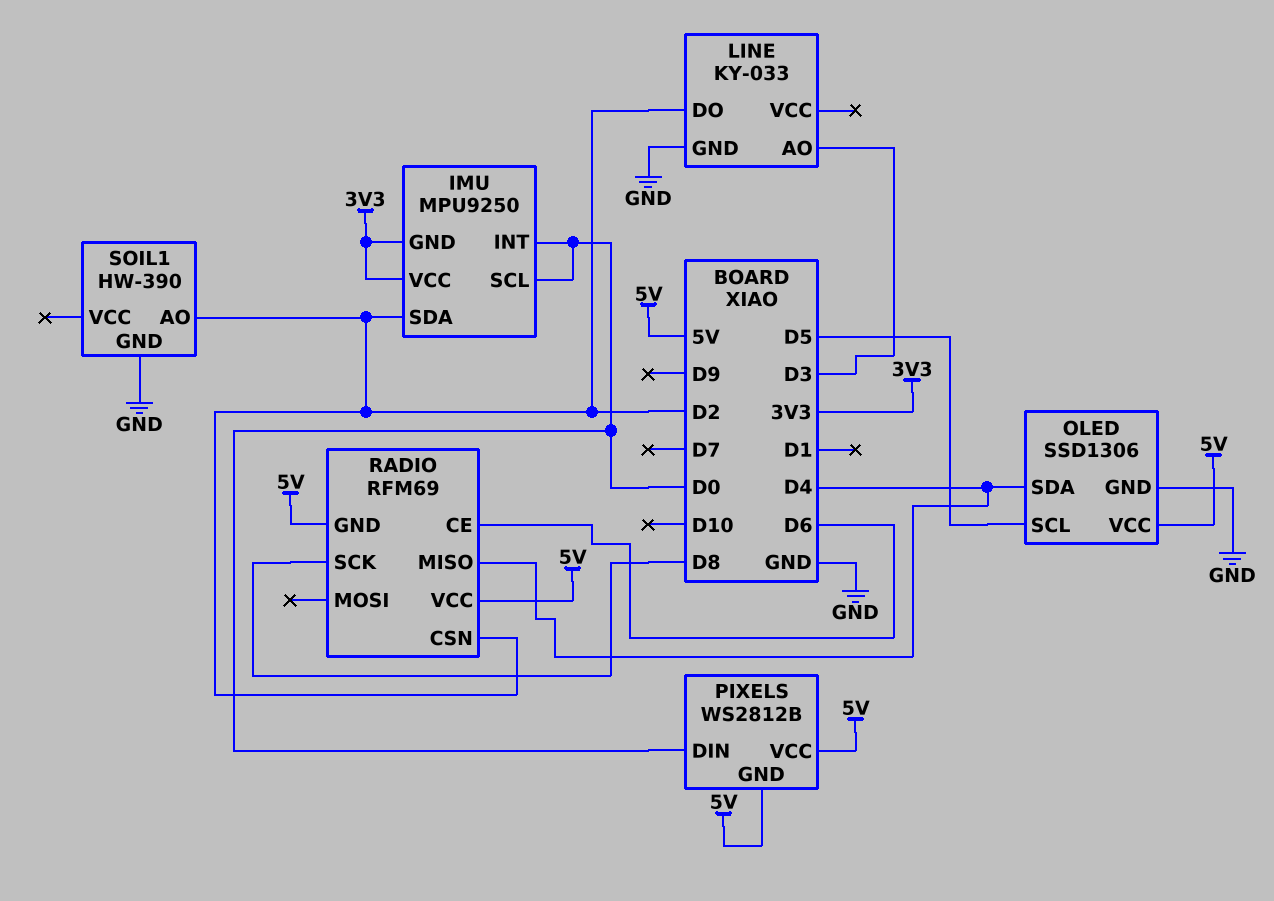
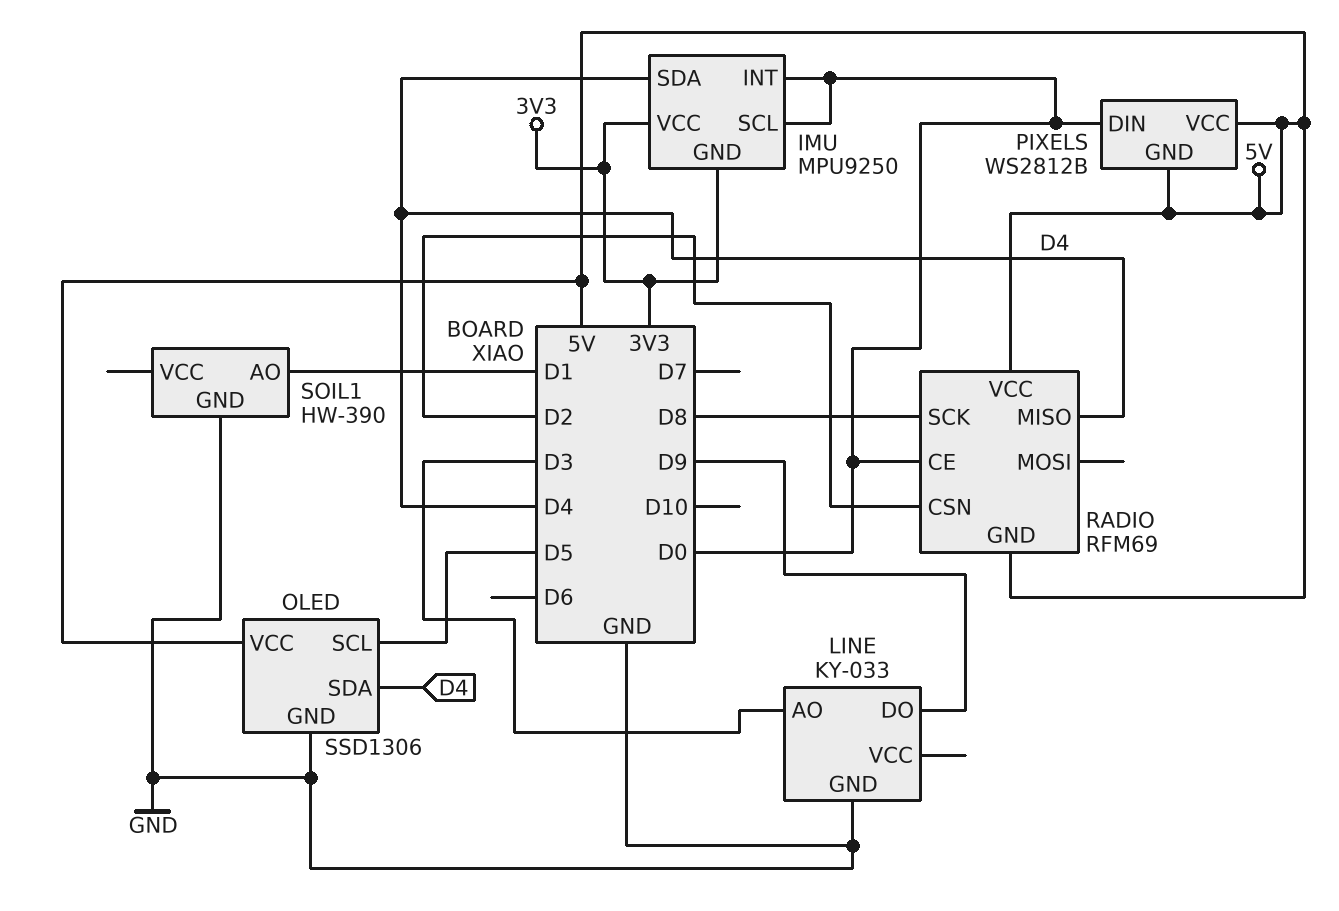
IMU pin SDA: D2 -> D4
LINE pin DO: D2 -> D9
RADIO pin CE: D6 -> D0
SOIL1 pin AO: D2 -> D1

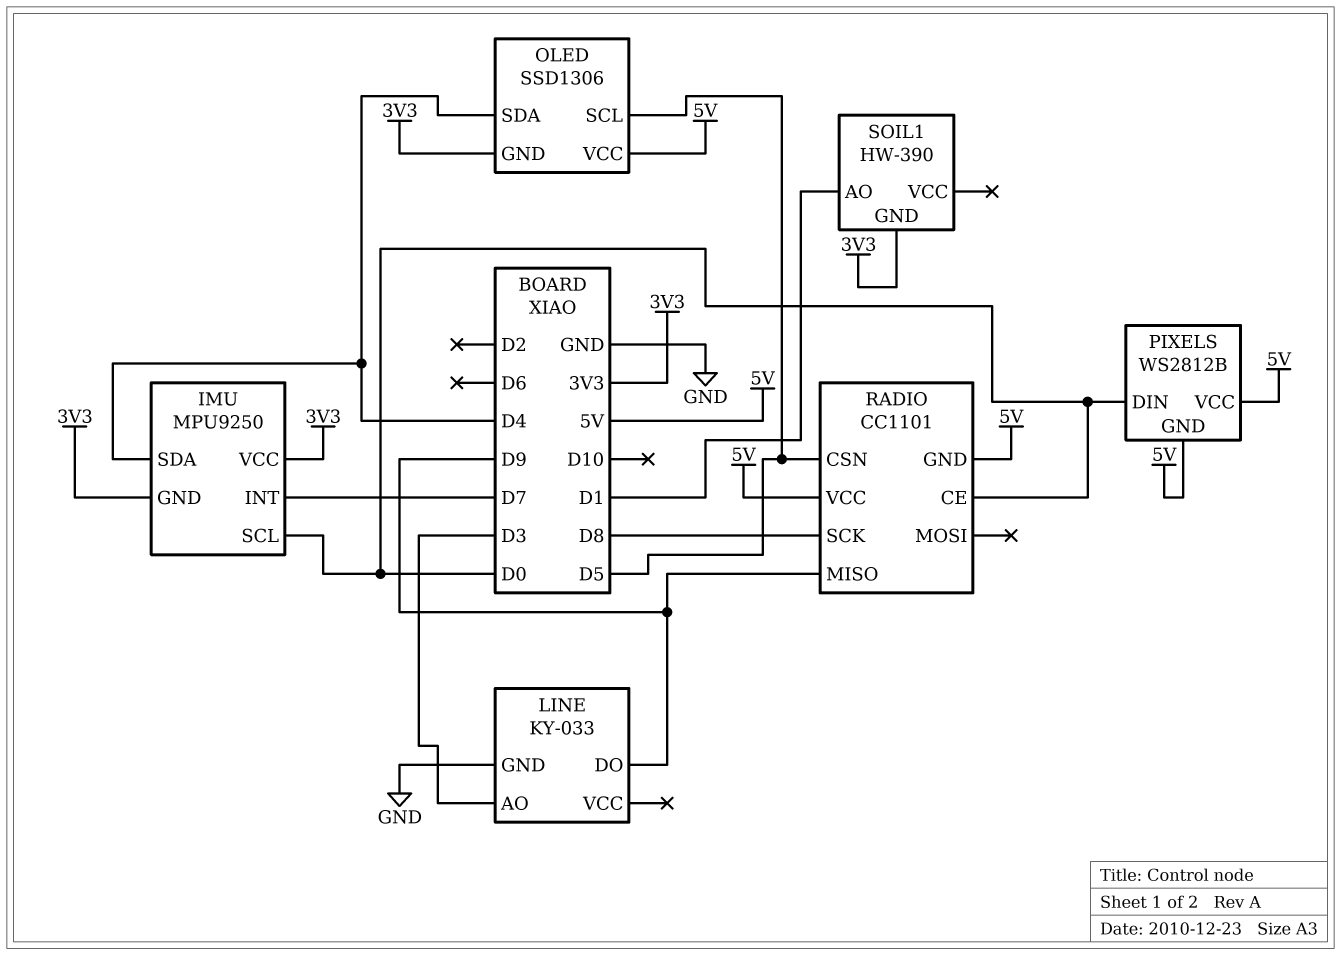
IMU pin INT: D0 -> D7
OLED pin GND: GND -> 3V3
RADIO: RFM69 -> CC1101
RADIO pin CSN: D2 -> D5
RADIO pin MISO: D4 -> D9
SOIL1 pin GND: GND -> 3V3

